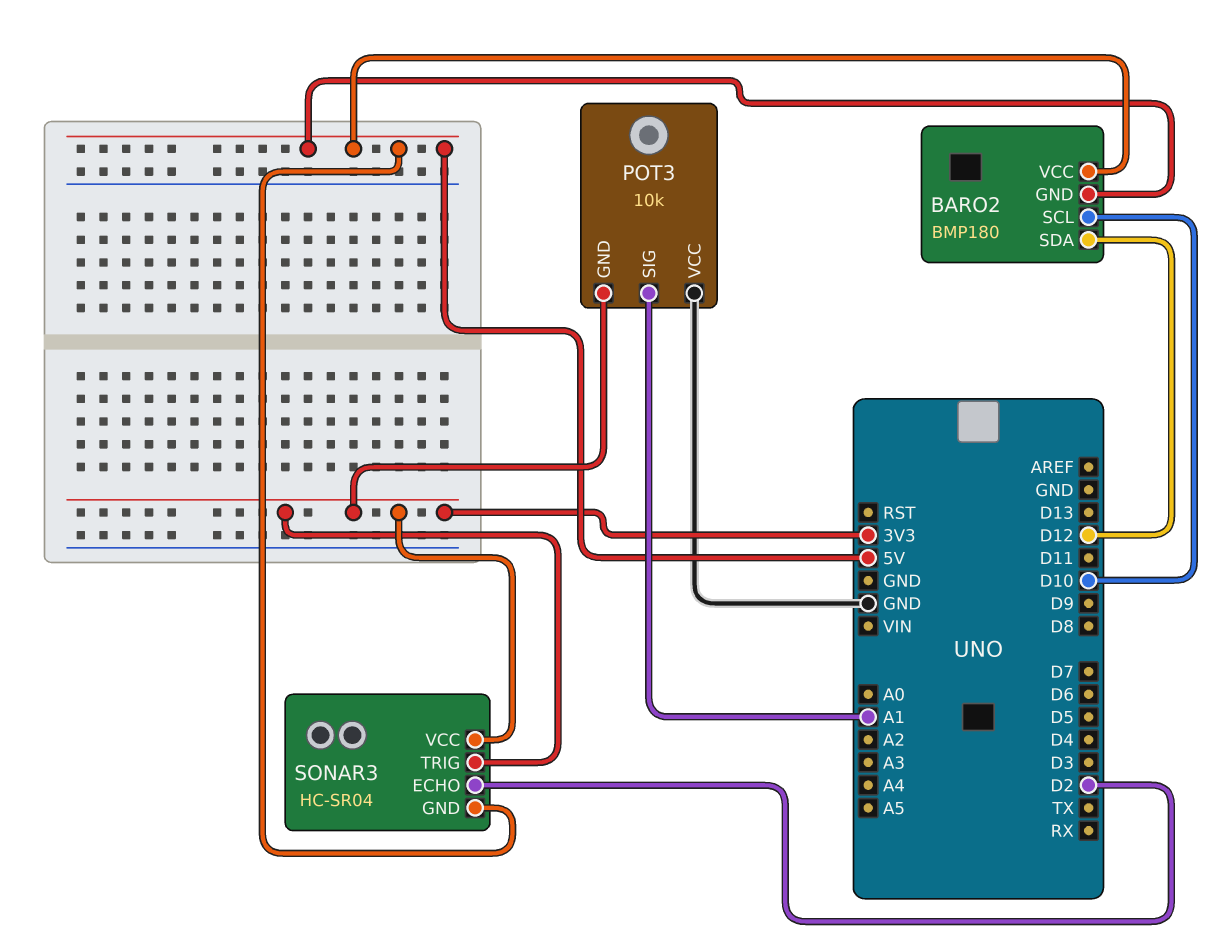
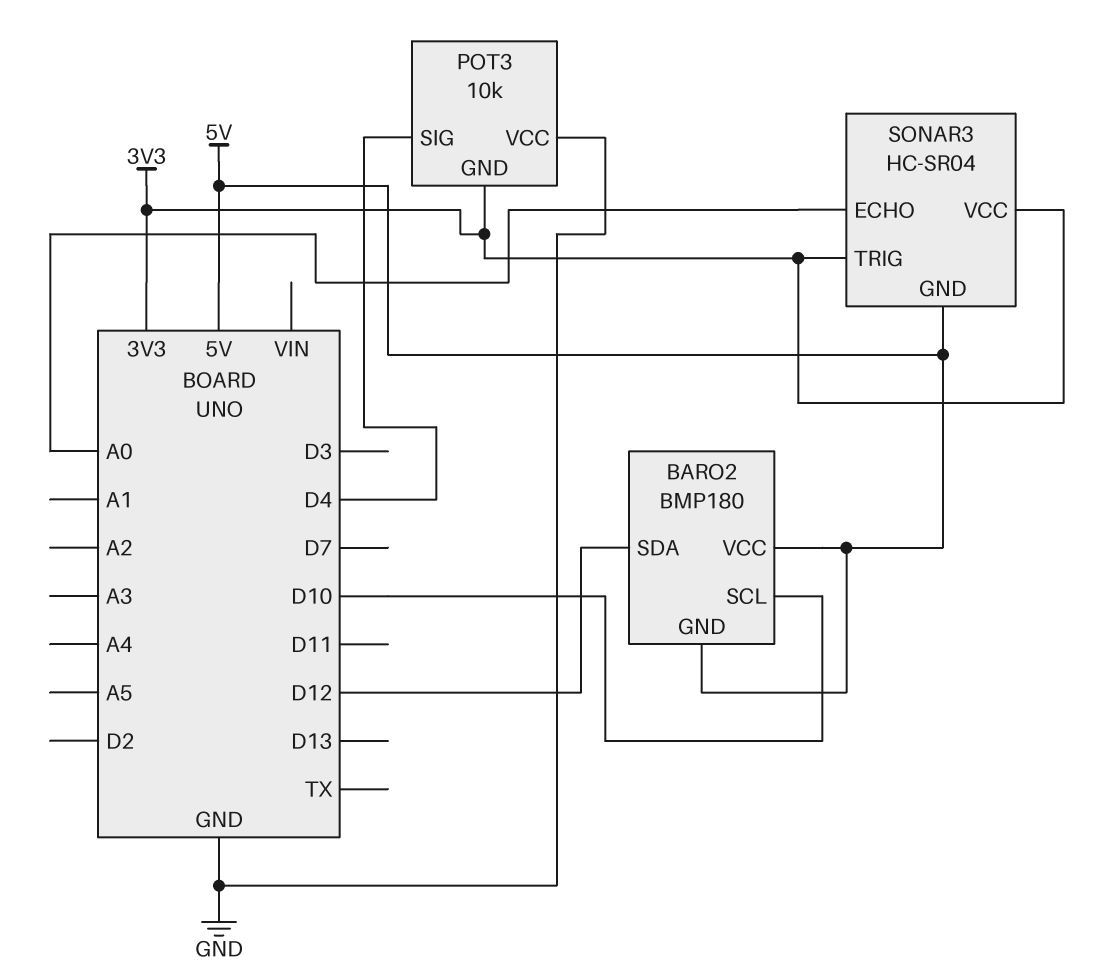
POT3 pin SIG: A1 -> D4
SONAR3 pin ECHO: D2 -> A0

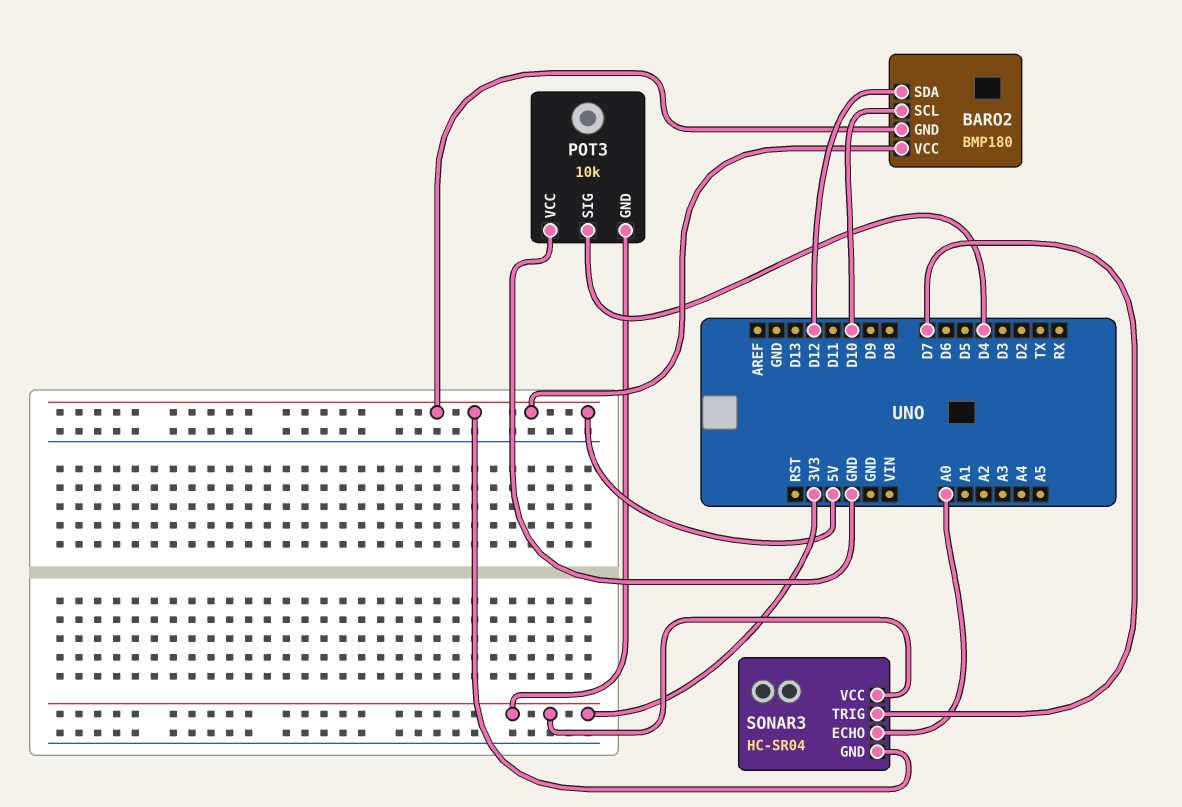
SONAR3 pin TRIG: 3V3 -> D7

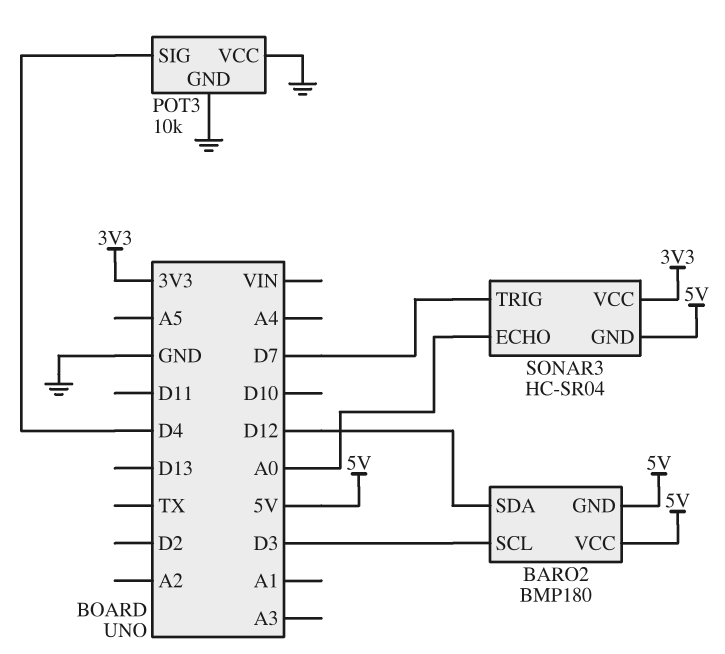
BARO2 pin SCL: D10 -> D3
POT3 pin GND: 3V3 -> GND

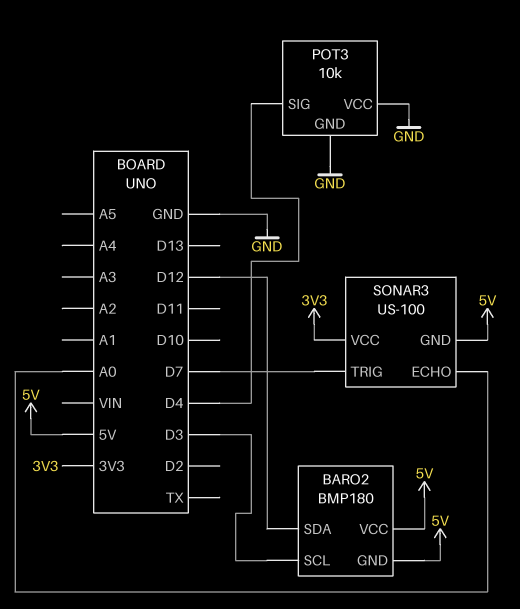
SONAR3: HC-SR04 -> US-100

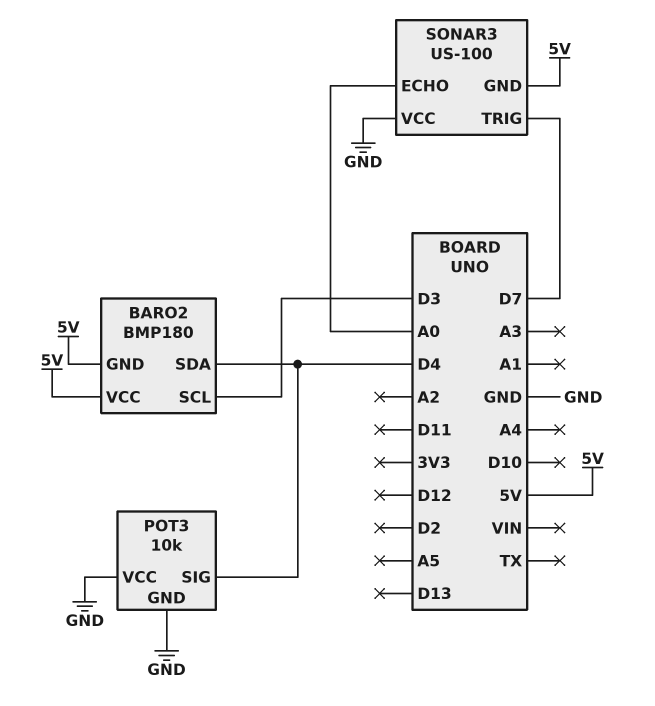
BARO2 pin SDA: D12 -> D4
SONAR3 pin VCC: 3V3 -> GND

